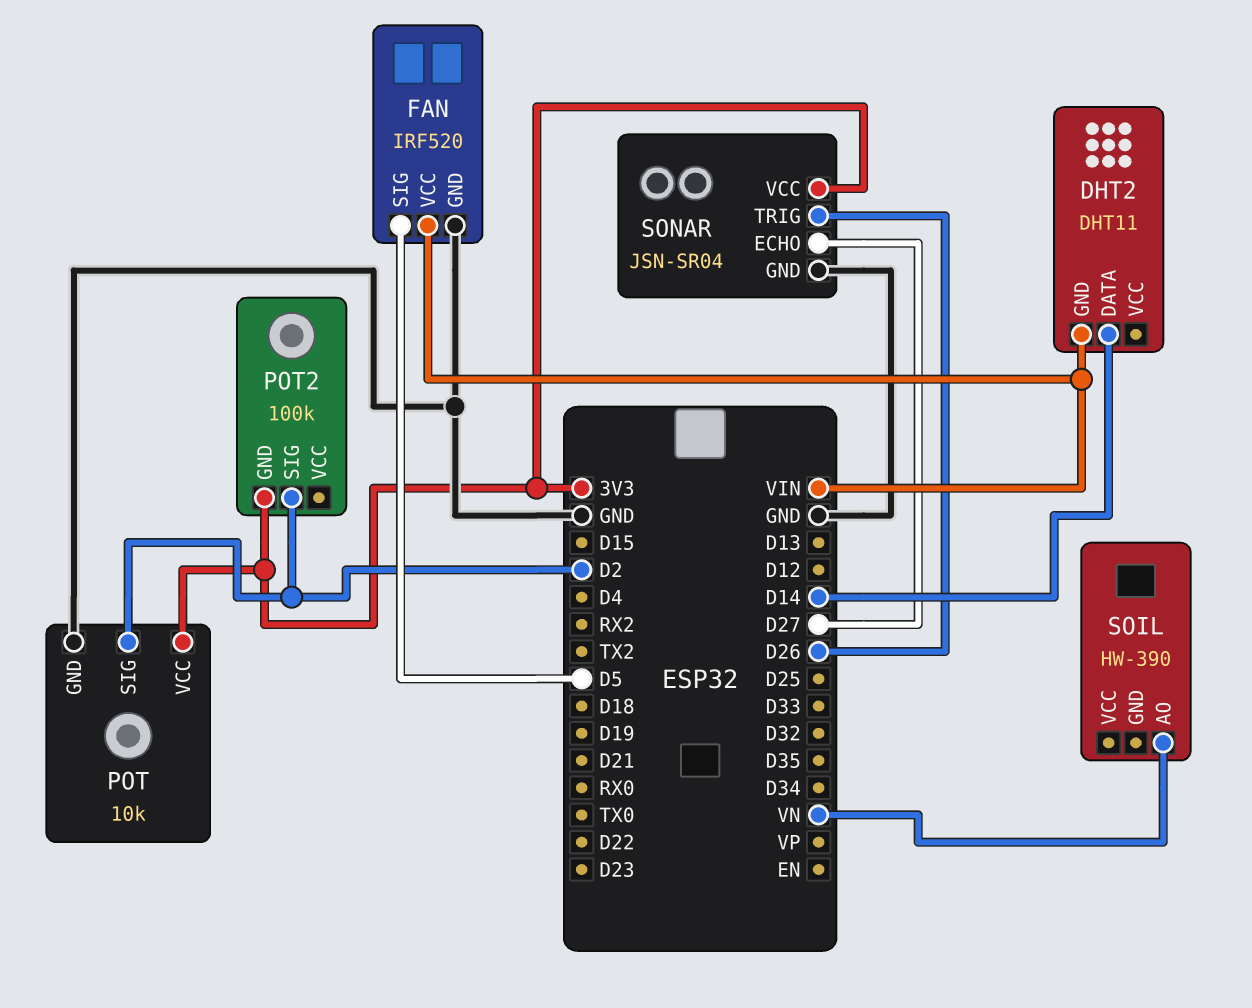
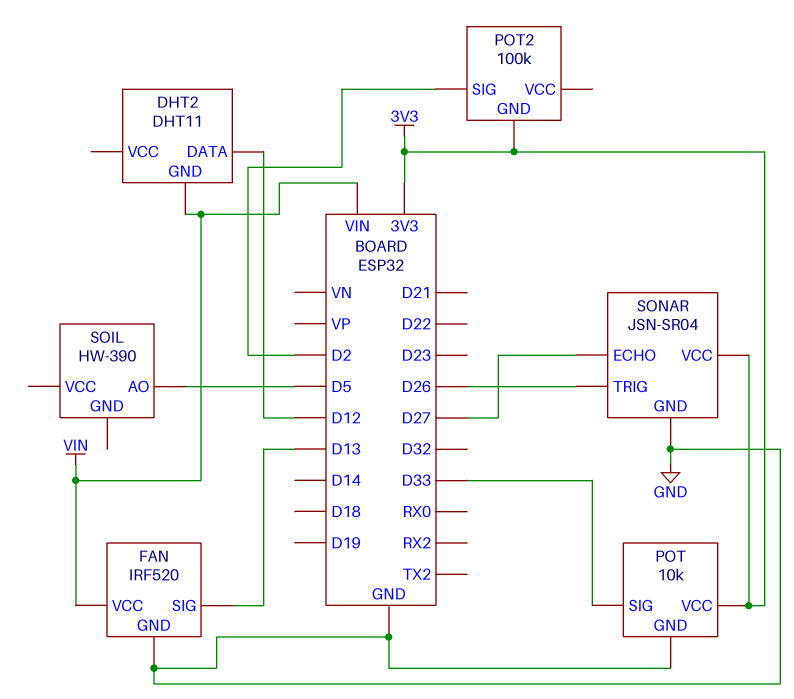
DHT2 pin DATA: D14 -> D12
FAN pin SIG: D5 -> D13
POT pin SIG: D2 -> D33
SOIL pin AO: VN -> D5

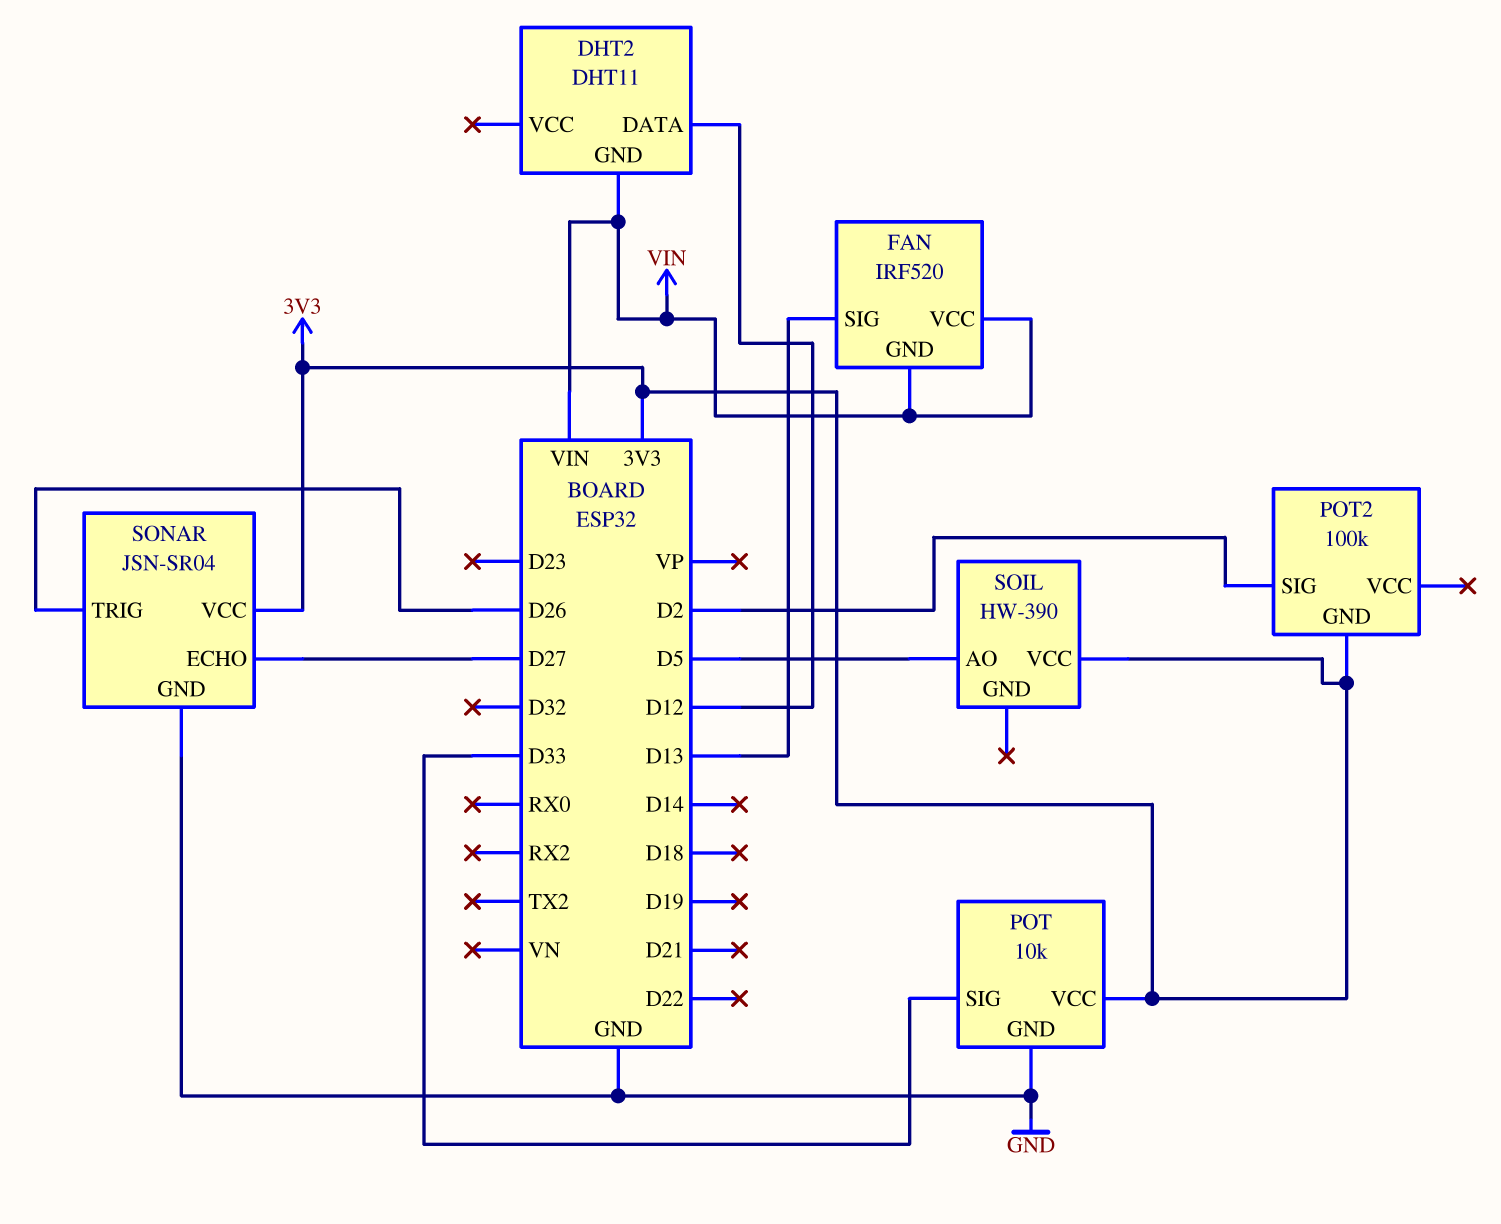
FAN pin GND: GND -> VIN
SOIL pin VCC: none -> 3V3

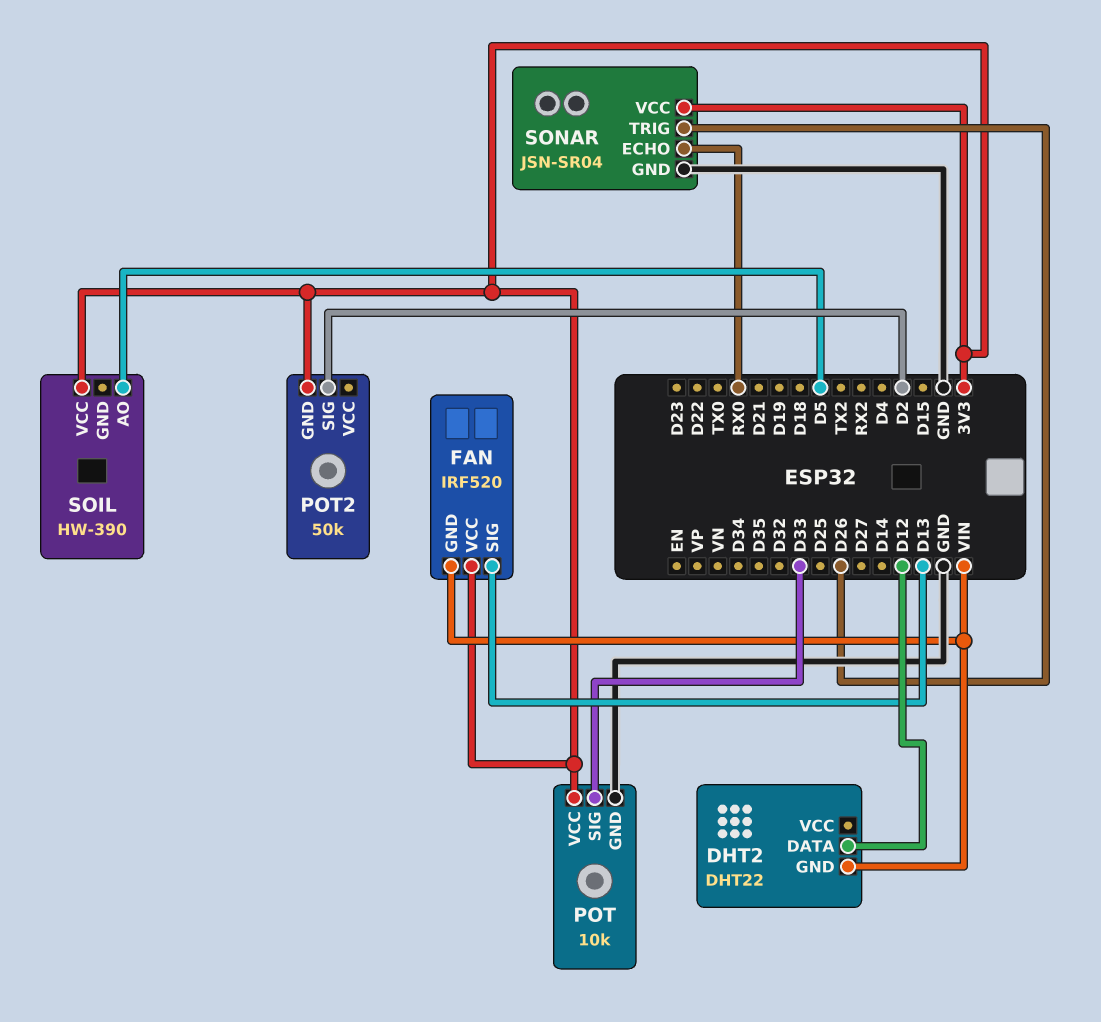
DHT2: DHT11 -> DHT22
FAN pin VCC: VIN -> 3V3
POT2: 100k -> 50k
SONAR pin ECHO: D27 -> RX0

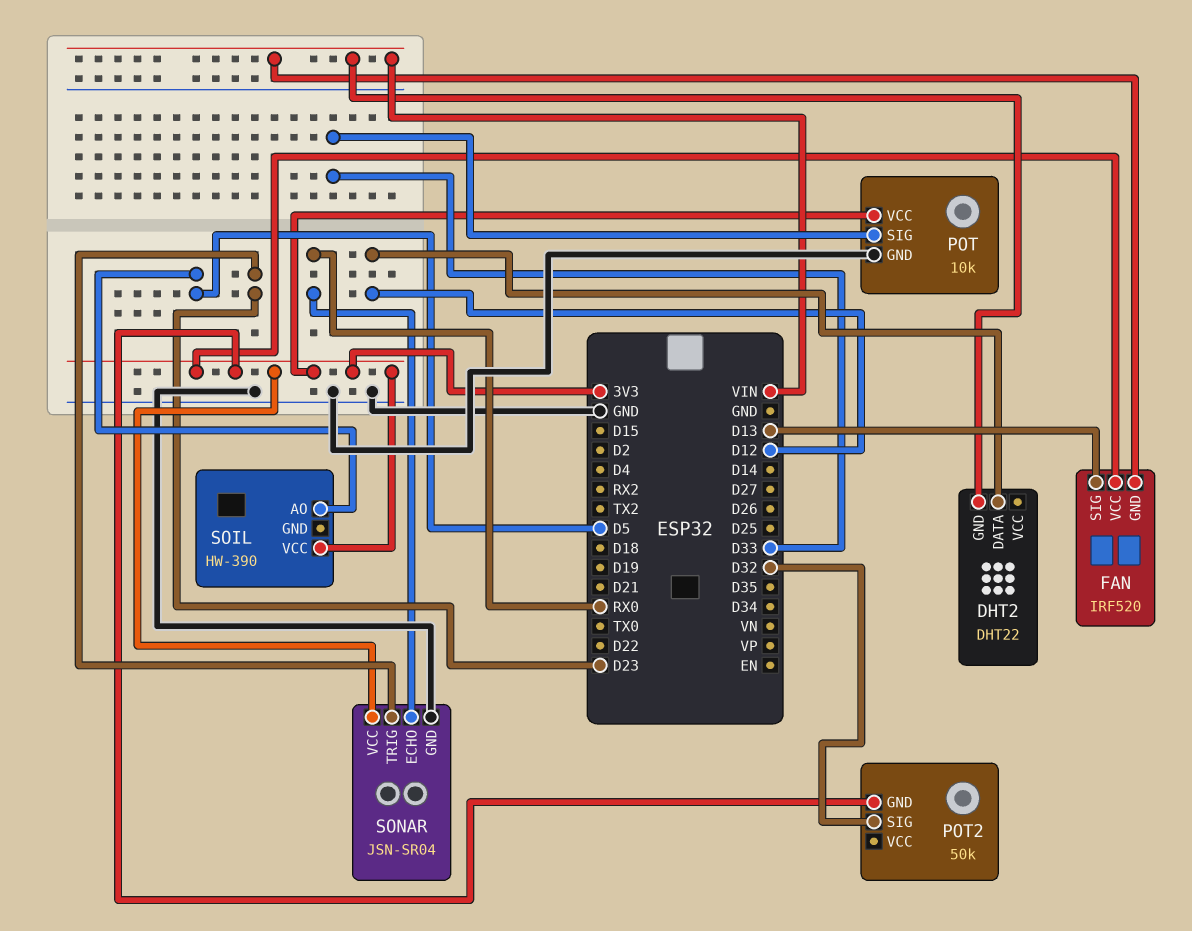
POT2 pin SIG: D2 -> D32
SONAR pin TRIG: D26 -> D23

